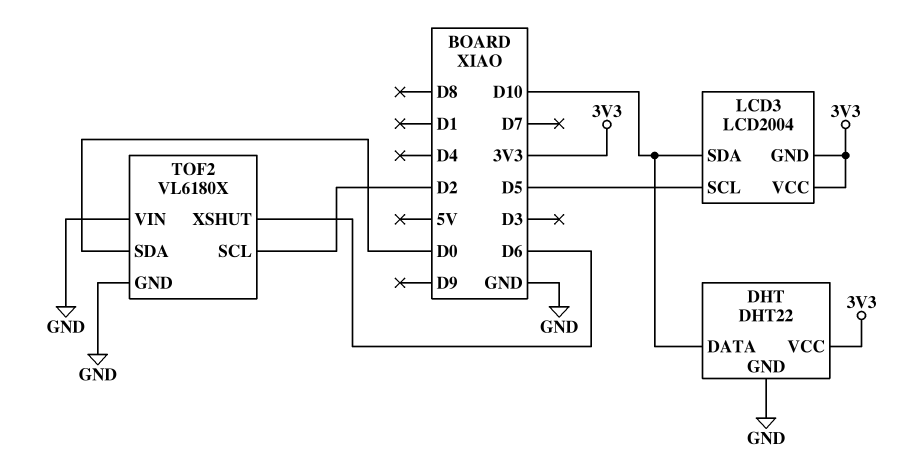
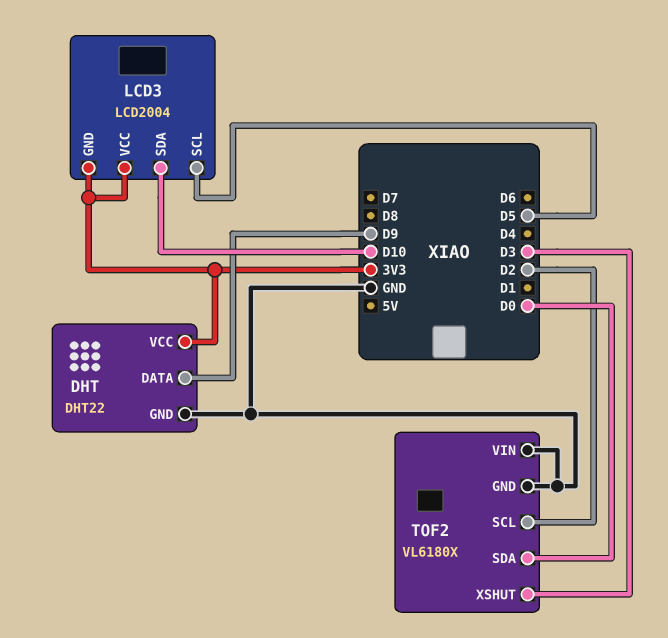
DHT pin DATA: D10 -> D9
TOF2 pin XSHUT: D6 -> D3

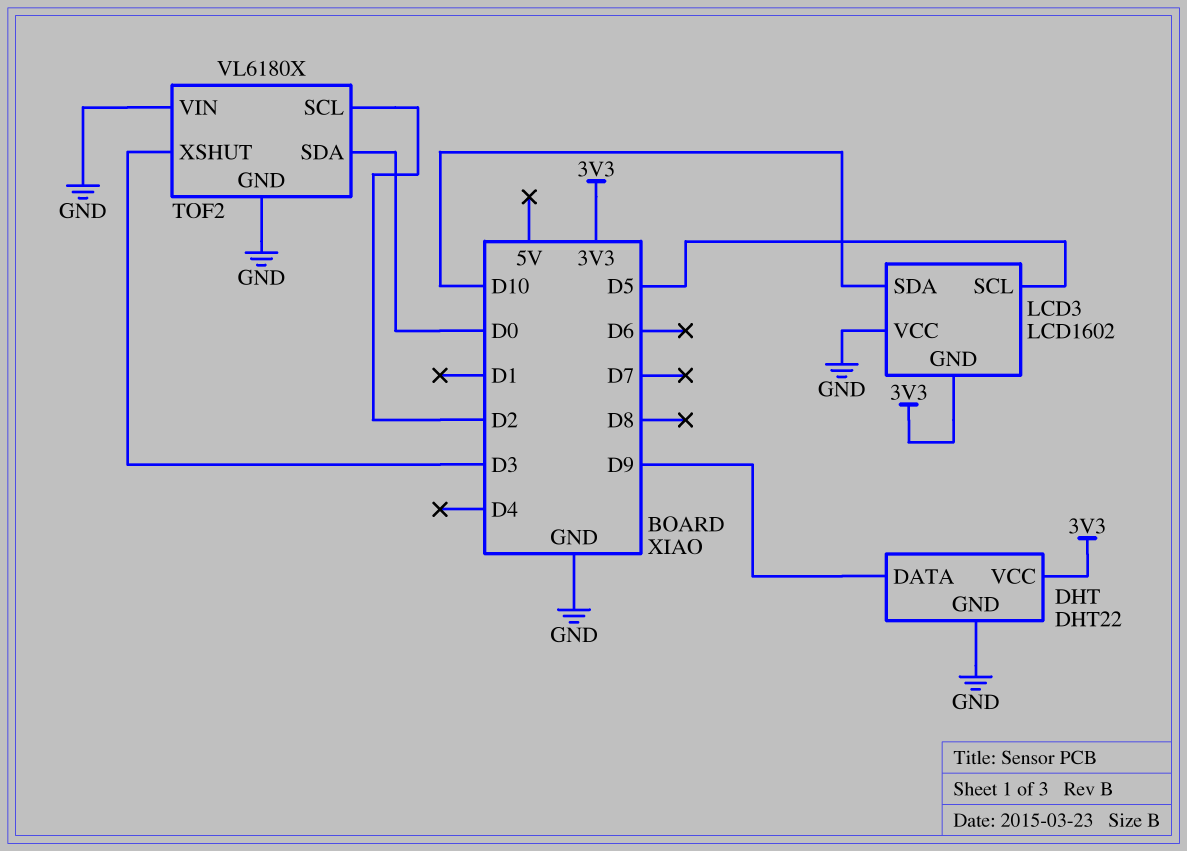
LCD3: LCD2004 -> LCD1602
LCD3 pin VCC: 3V3 -> GND

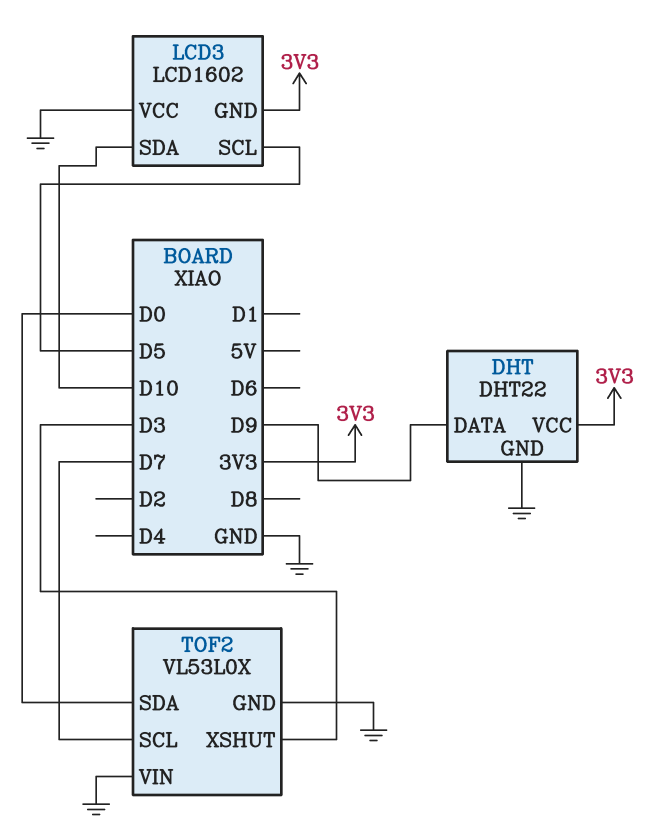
TOF2: VL6180X -> VL53L0X
TOF2 pin SCL: D2 -> D7

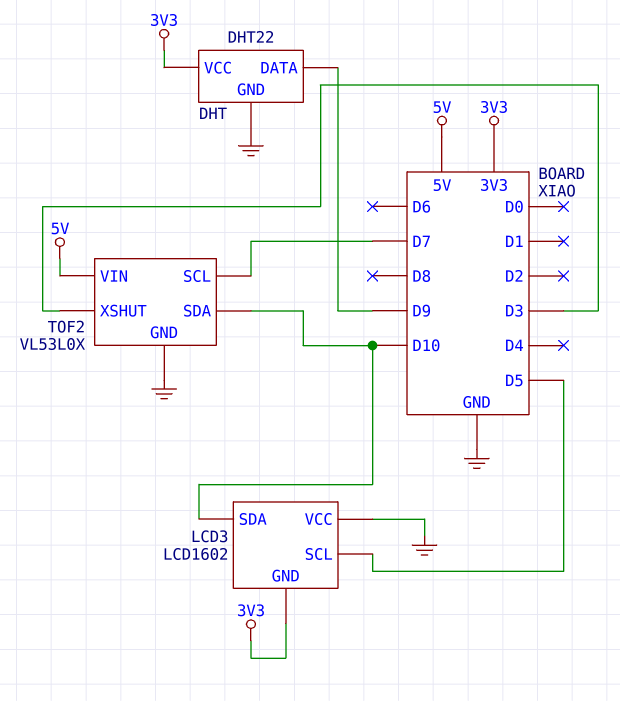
TOF2 pin SDA: D0 -> D10
TOF2 pin VIN: GND -> 5V

